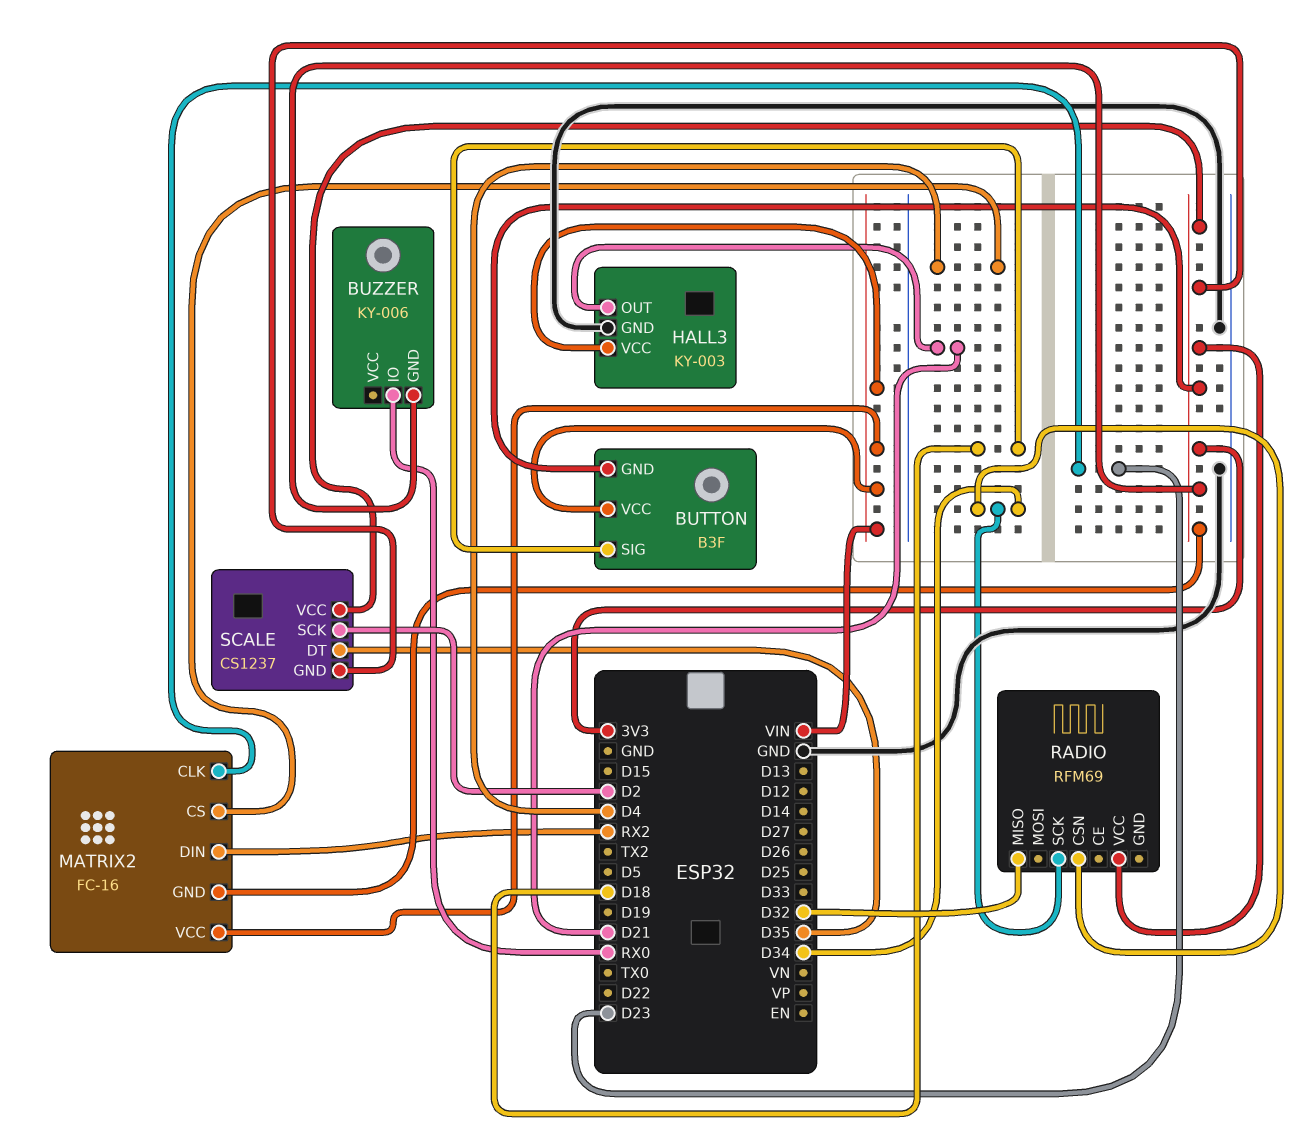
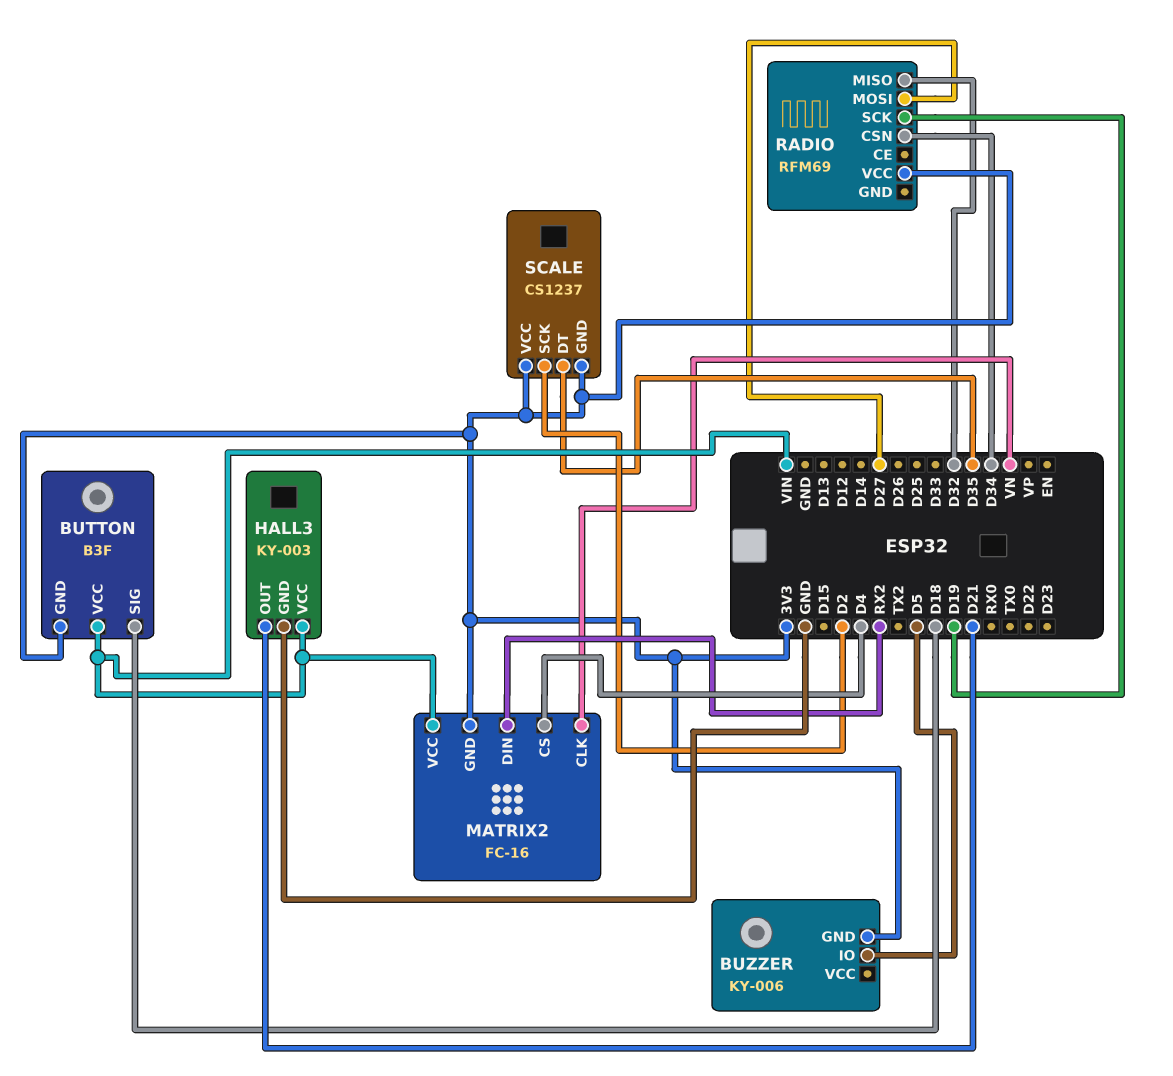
BUZZER pin IO: RX0 -> D5
MATRIX2 pin CLK: D23 -> VN
RADIO pin MOSI: none -> D27
RADIO pin SCK: D34 -> D19

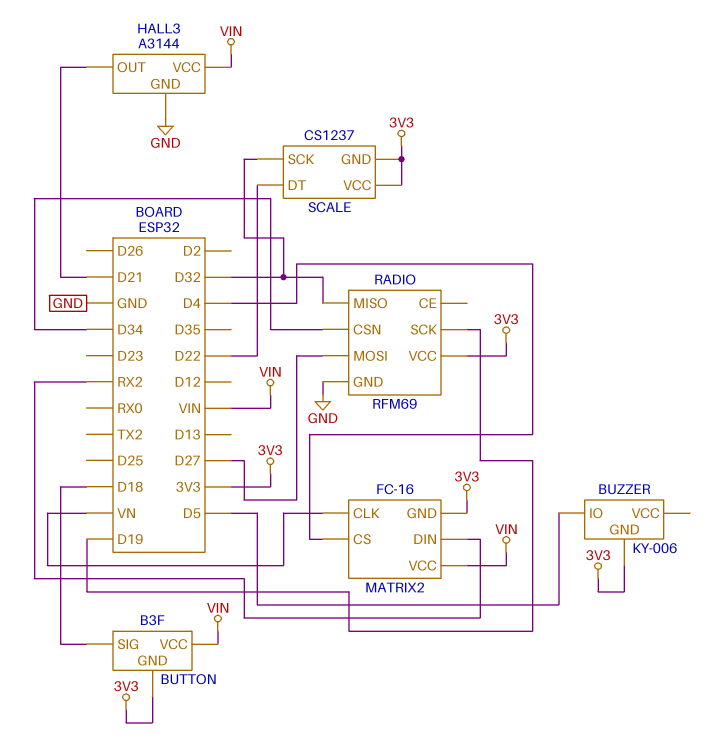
HALL3: KY-003 -> A3144
RADIO pin GND: none -> GND
SCALE pin DT: D35 -> D22
SCALE pin SCK: D2 -> D32

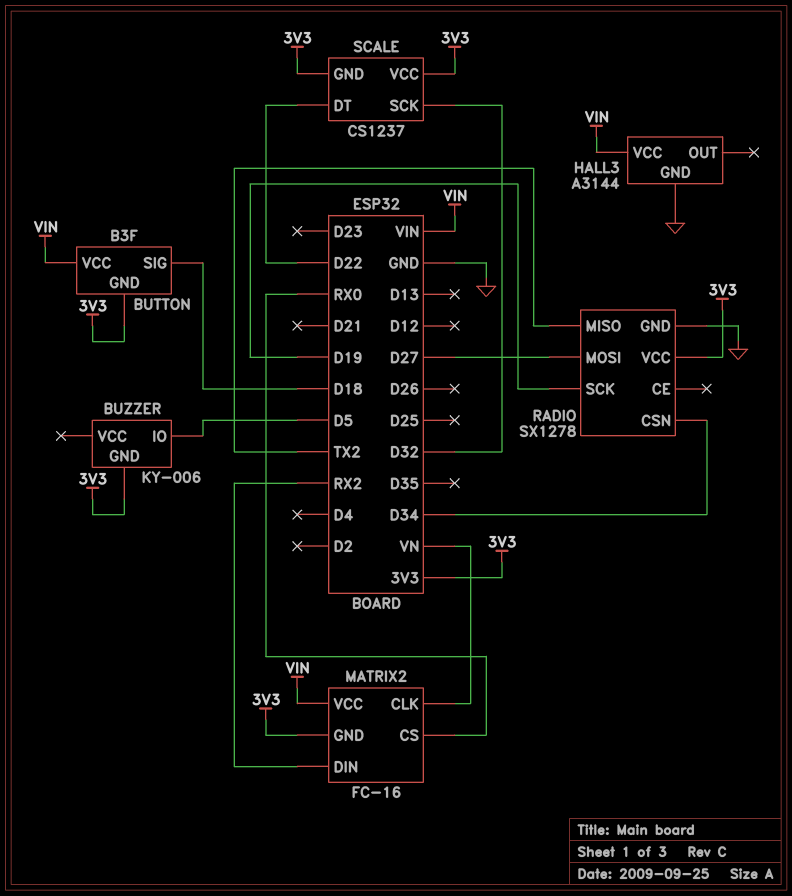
HALL3 pin OUT: D21 -> none
MATRIX2 pin CS: D4 -> RX0
RADIO: RFM69 -> SX1278
RADIO pin MISO: D32 -> TX2

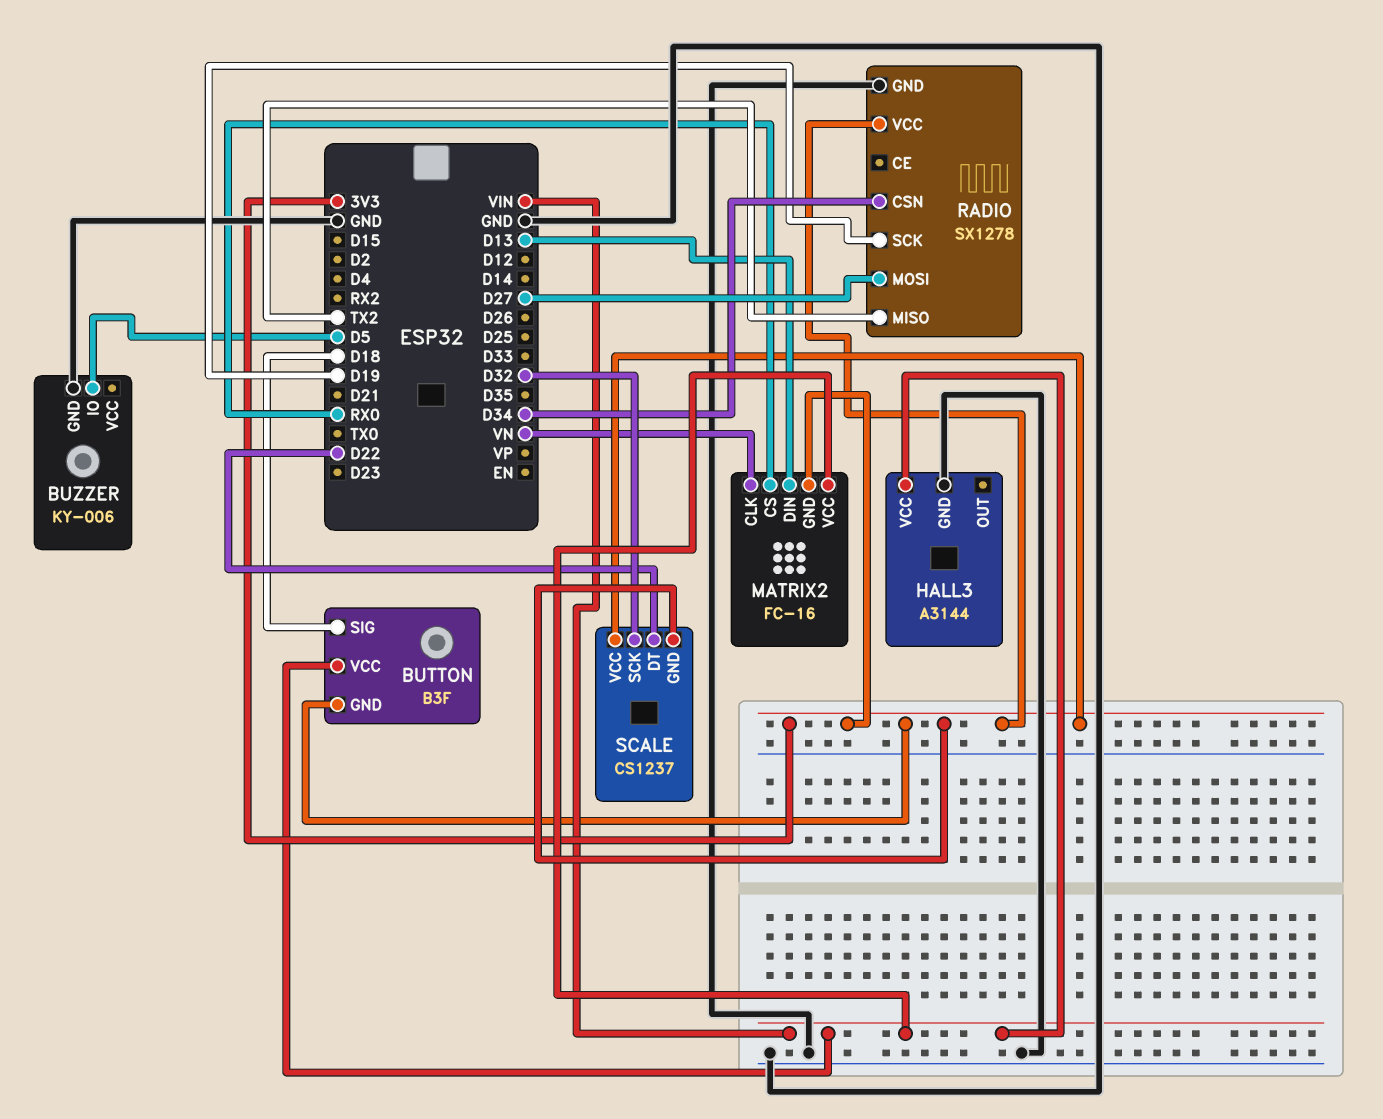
BUZZER pin GND: 3V3 -> GND
MATRIX2 pin DIN: RX2 -> D13

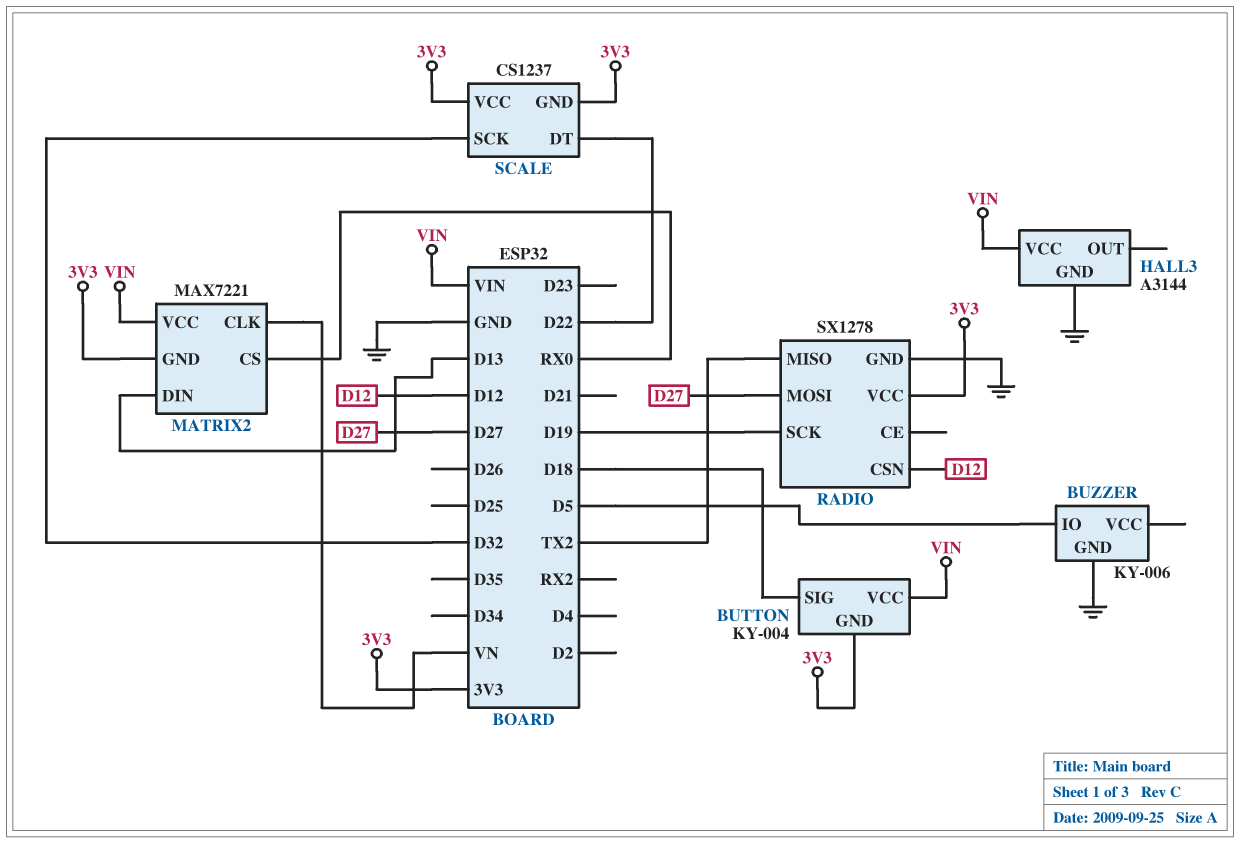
BUTTON: B3F -> KY-004
MATRIX2: FC-16 -> MAX7221
RADIO pin CSN: D34 -> D12

